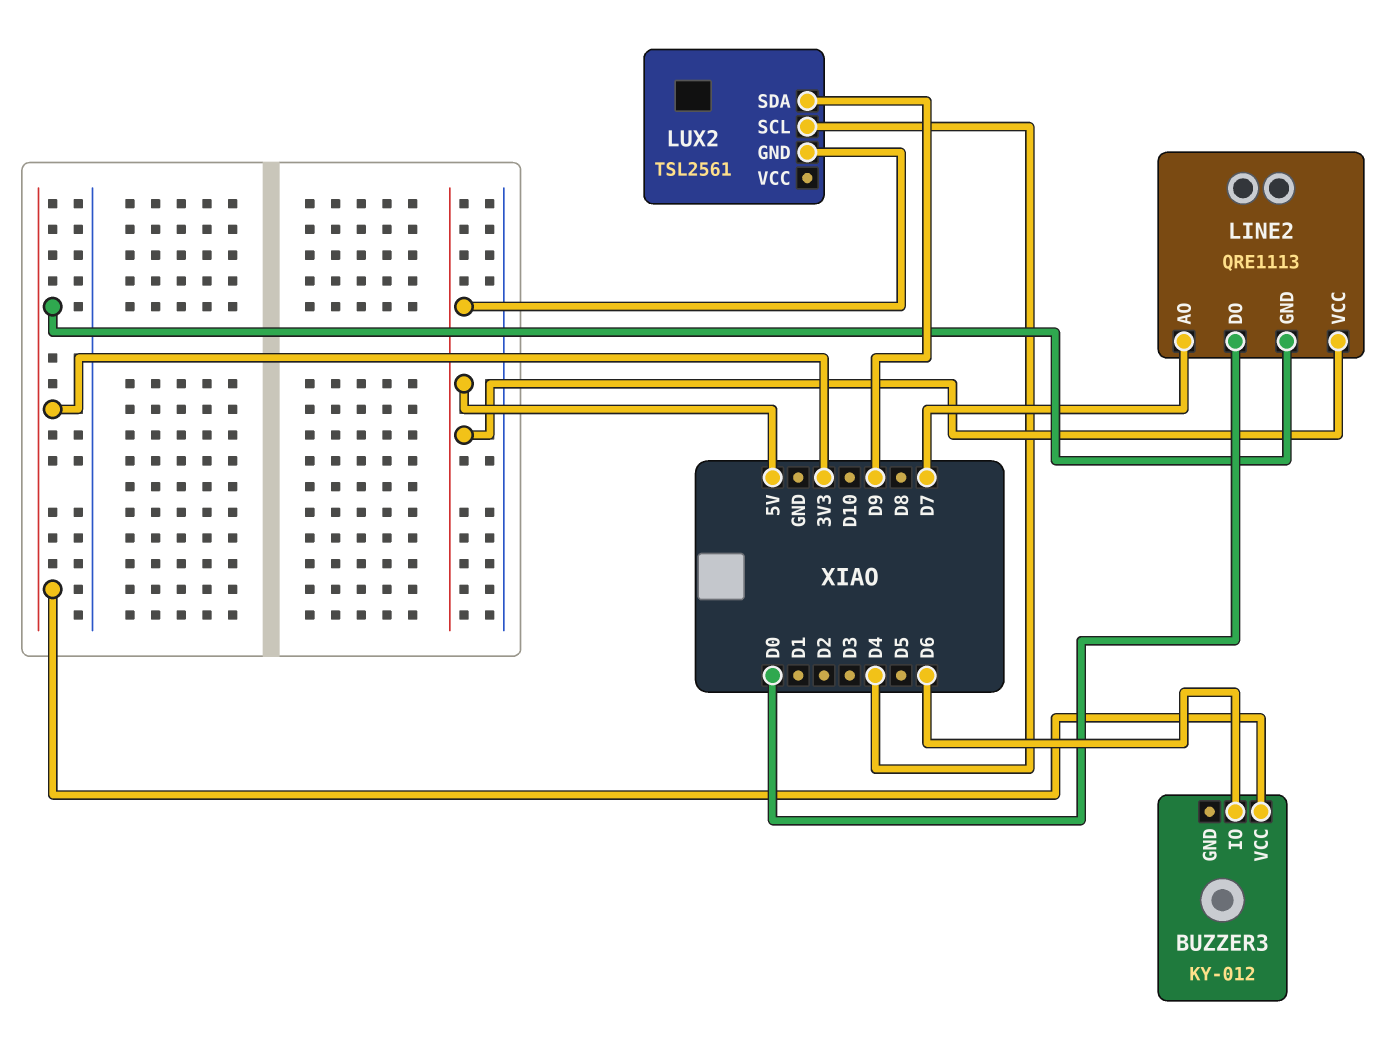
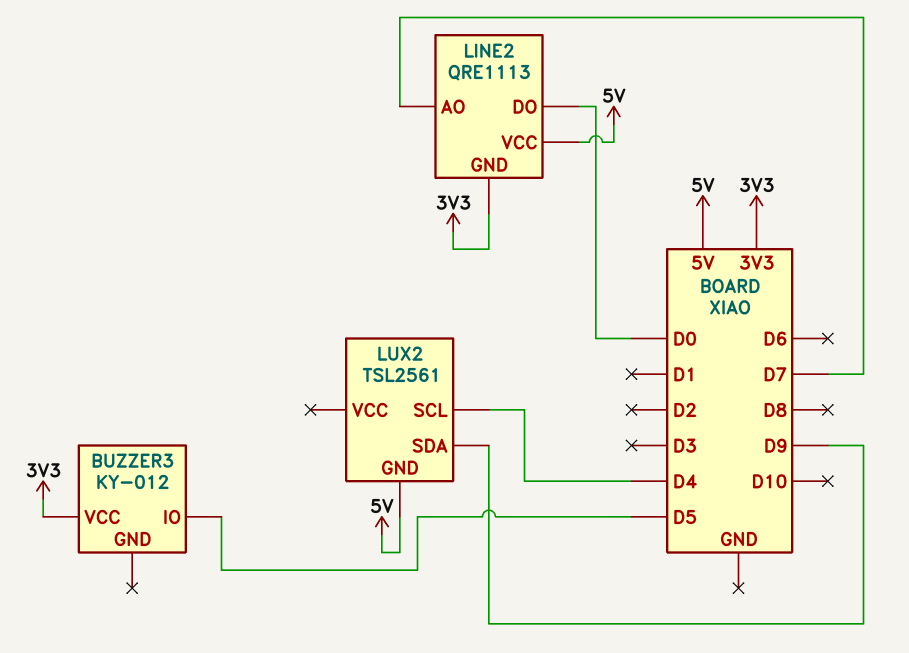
BUZZER3 pin IO: D6 -> D5

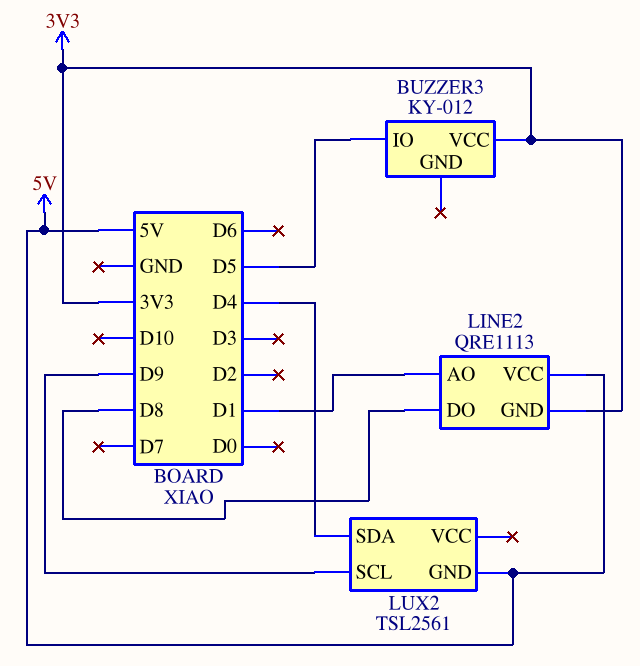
LINE2 pin AO: D7 -> D1
LINE2 pin DO: D0 -> D8
LUX2 pin SCL: D4 -> D9
LUX2 pin SDA: D9 -> D4

